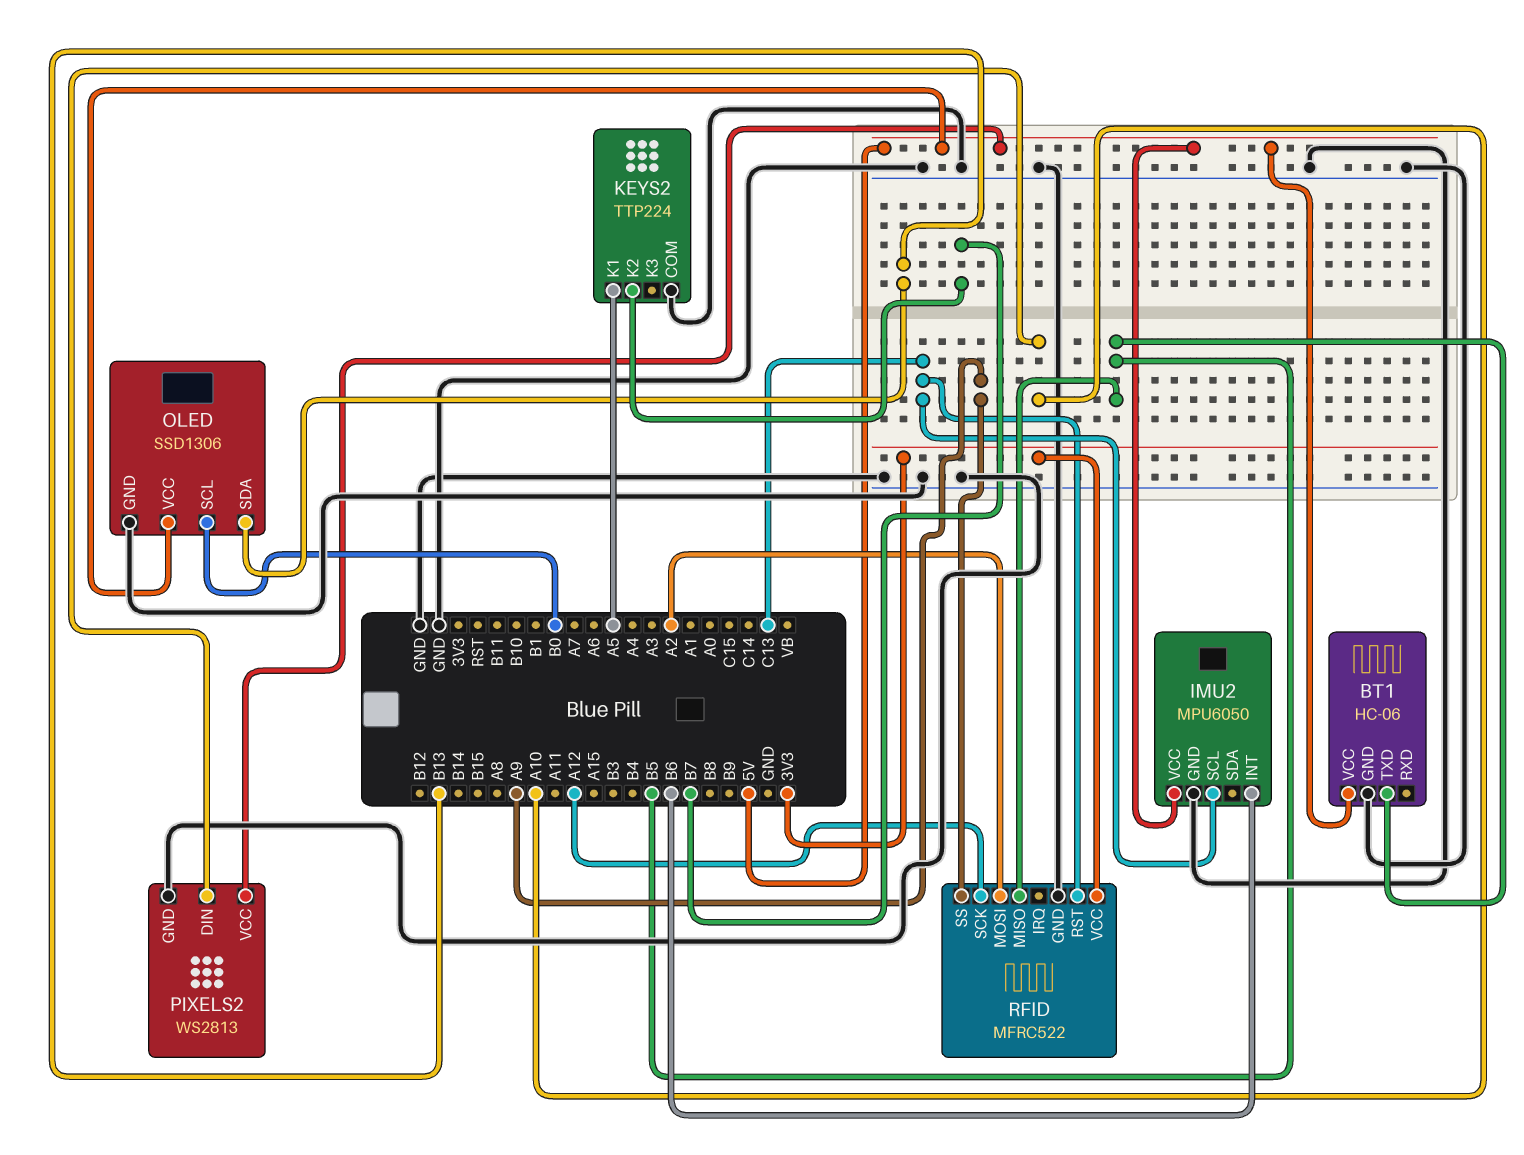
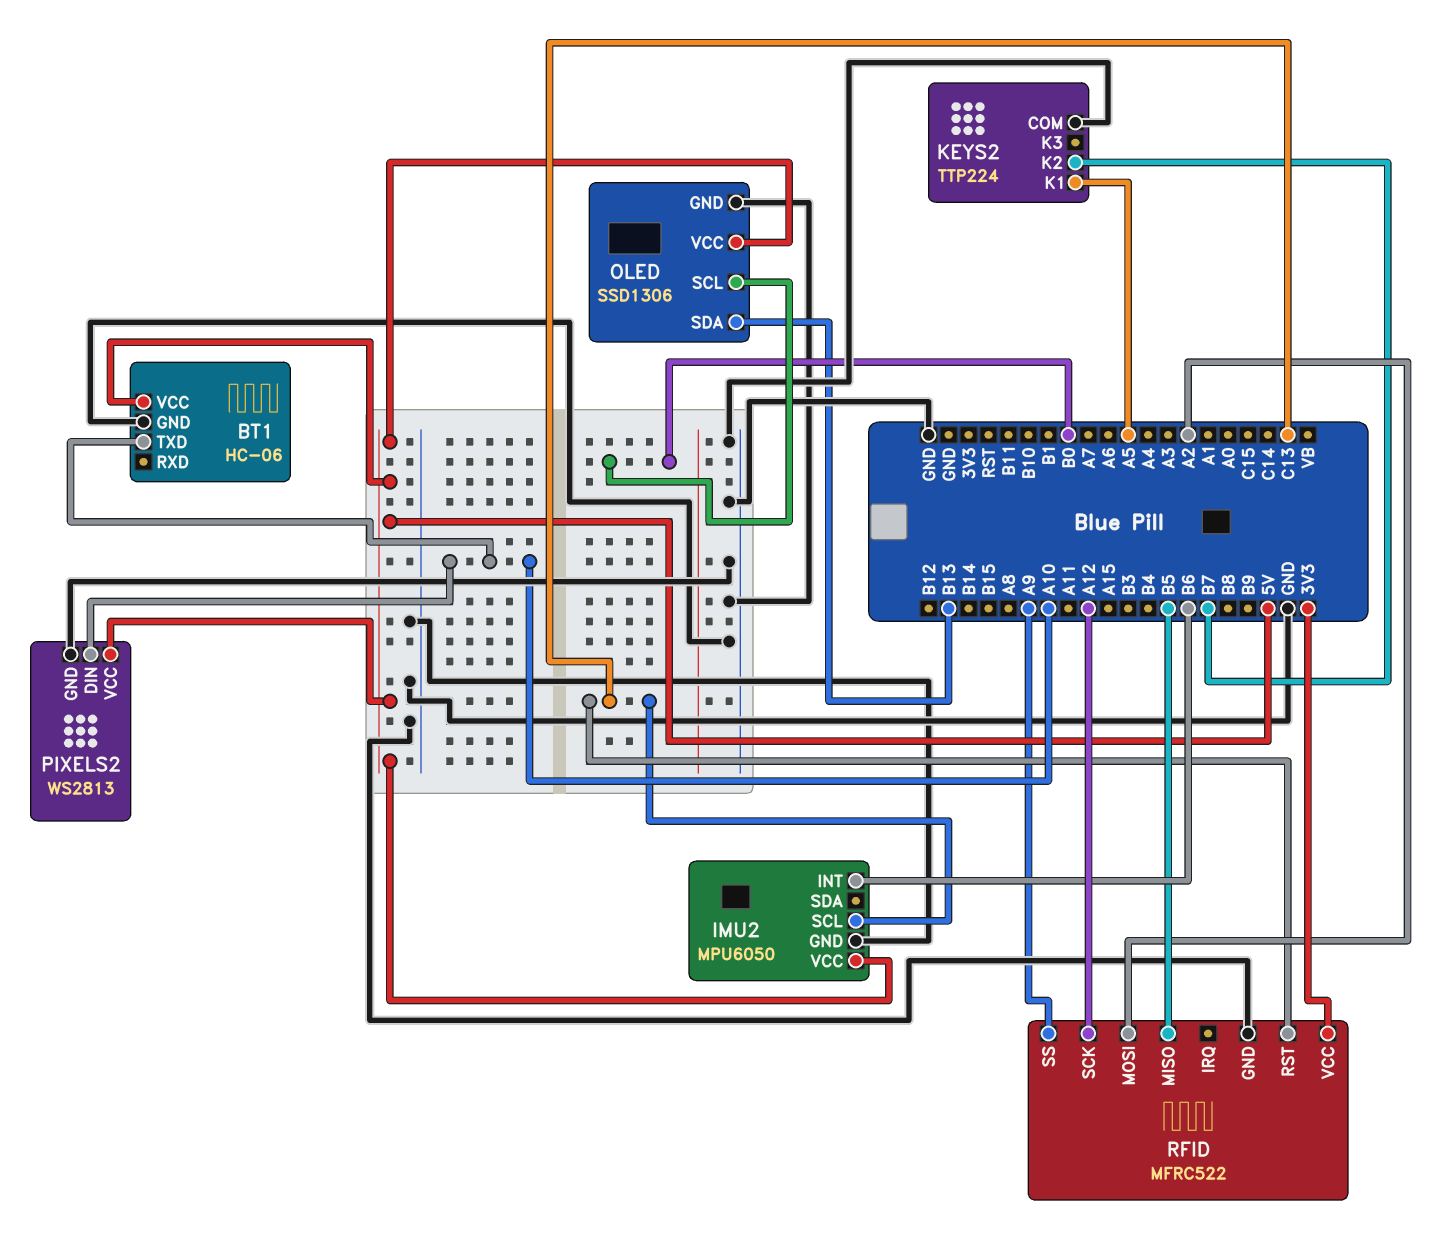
BT1 pin TXD: B5 -> A10

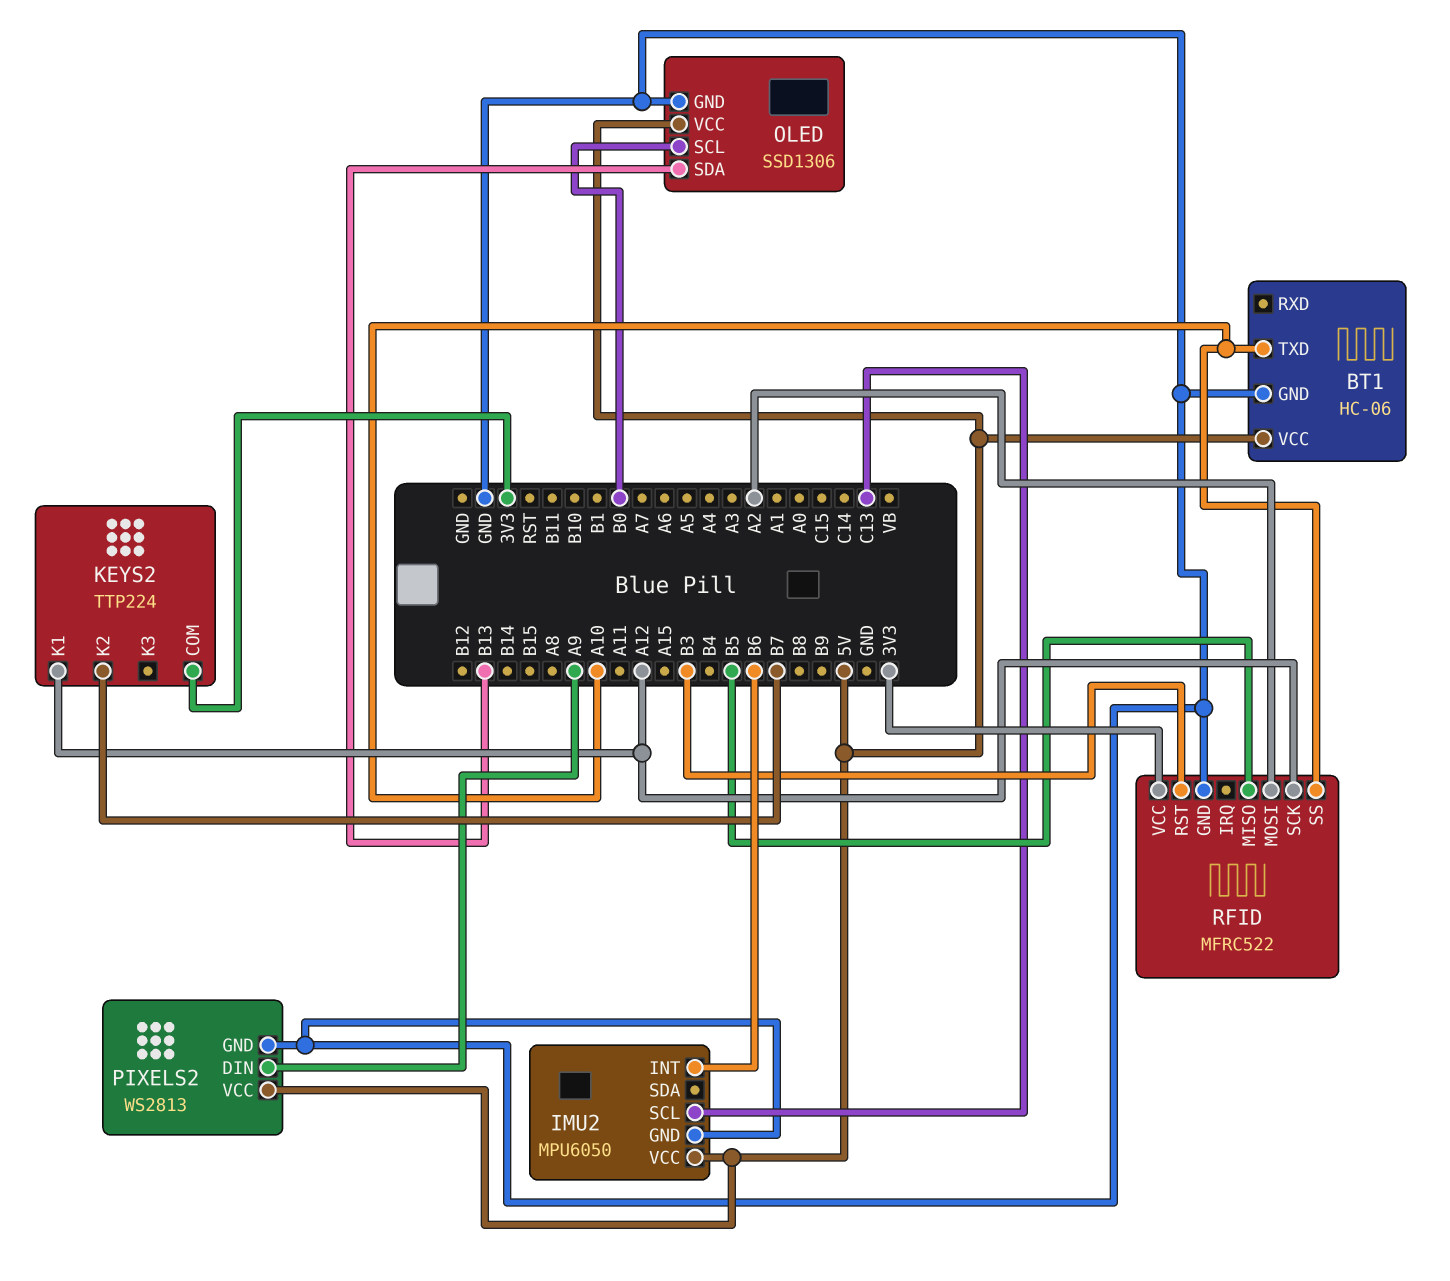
KEYS2 pin COM: GND -> 3V3
KEYS2 pin K1: A5 -> A12
PIXELS2 pin DIN: A10 -> A9
RFID pin RST: C13 -> B3
RFID pin SS: A9 -> A10

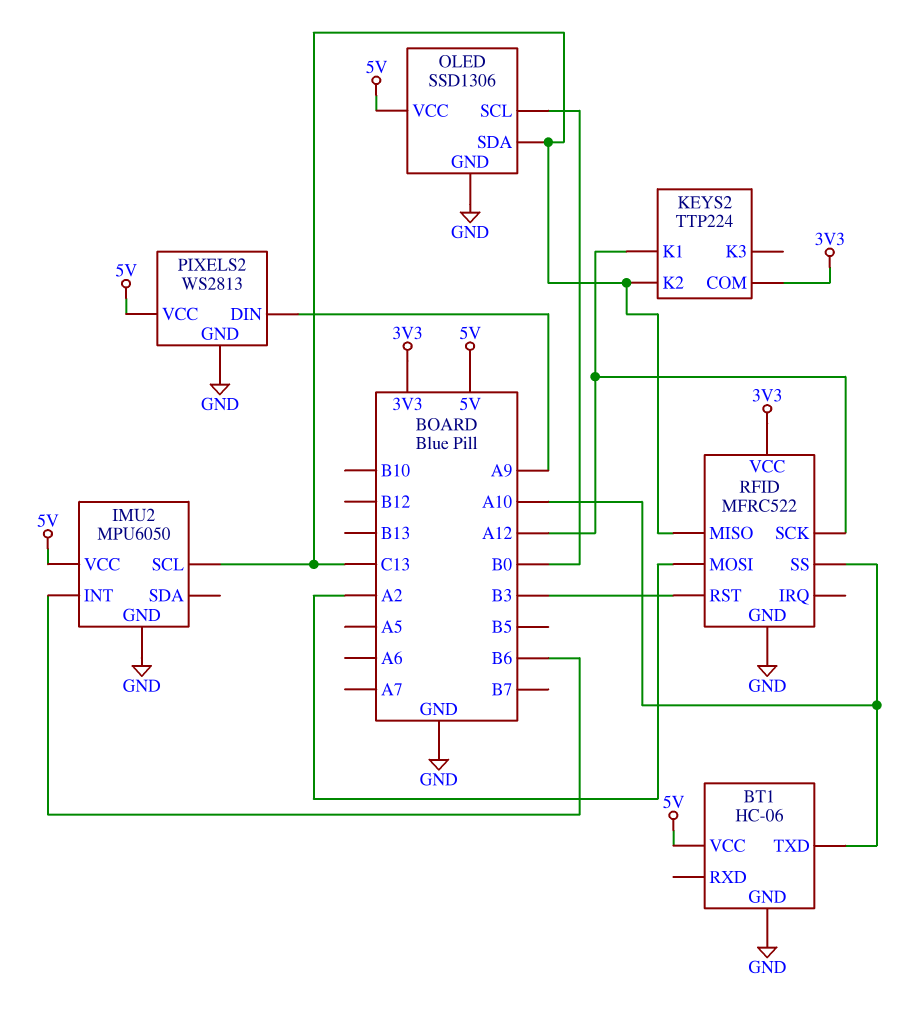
KEYS2 pin K2: B7 -> C13
OLED pin SDA: B13 -> C13
RFID pin MISO: B5 -> C13

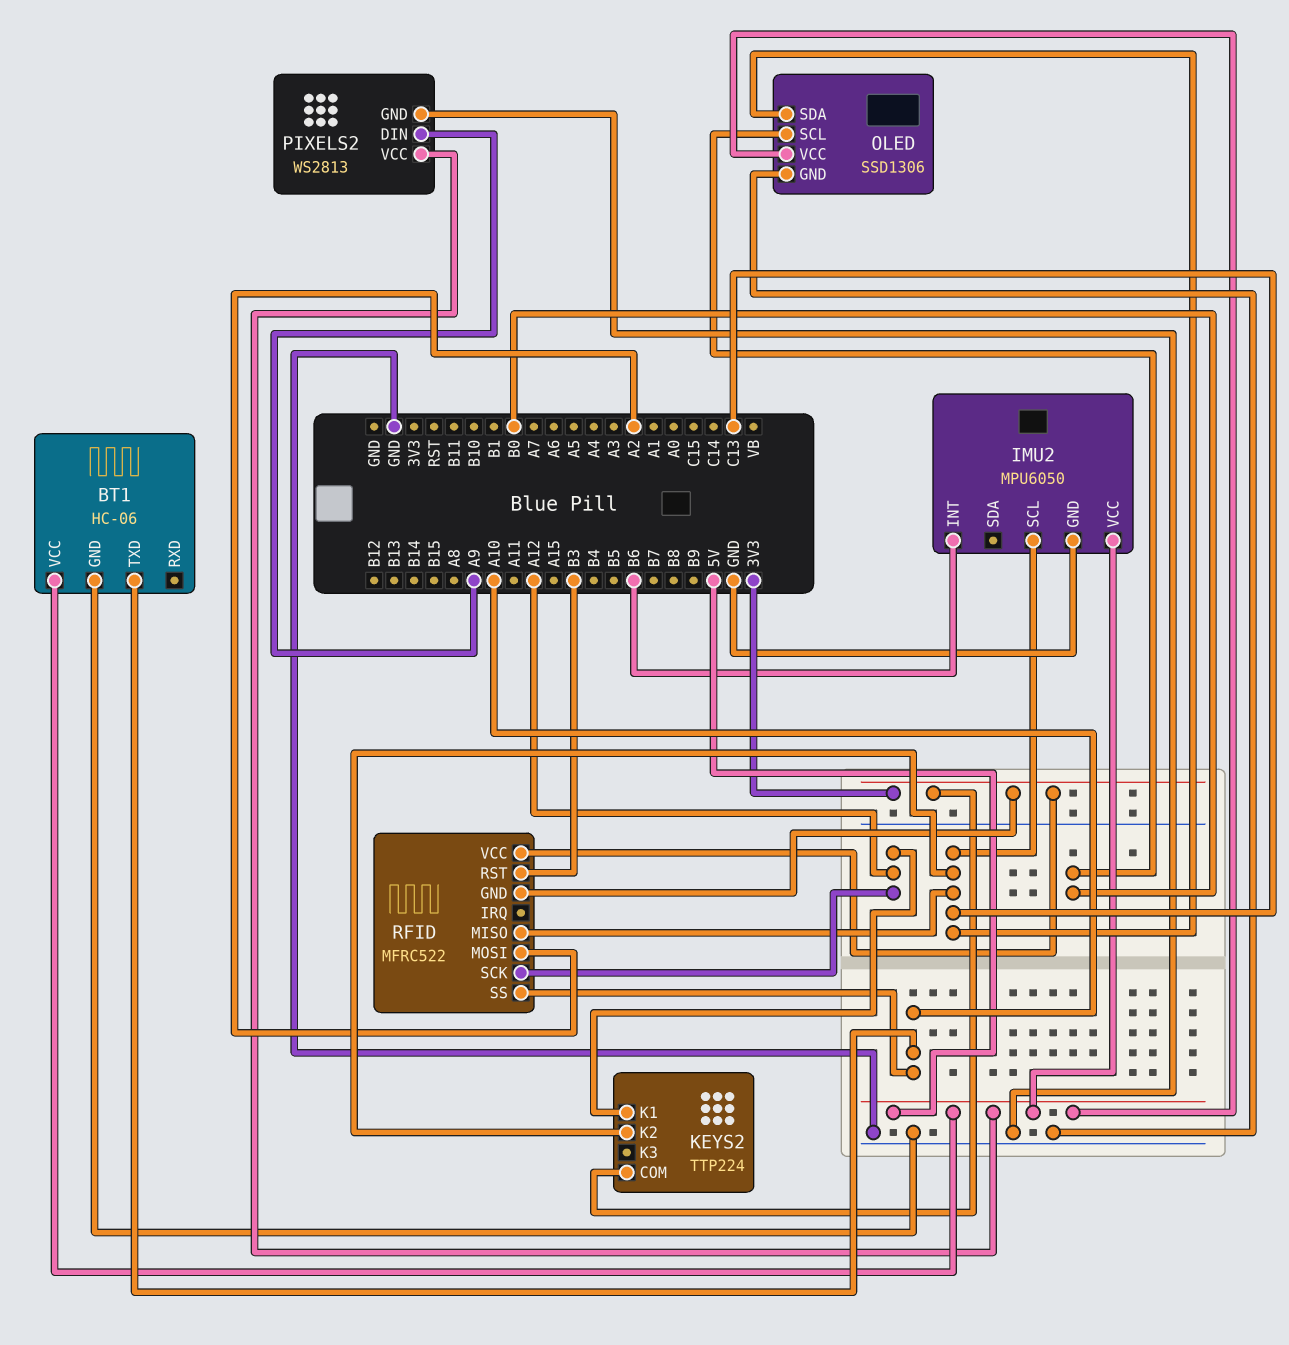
RFID pin GND: GND -> 3V3

